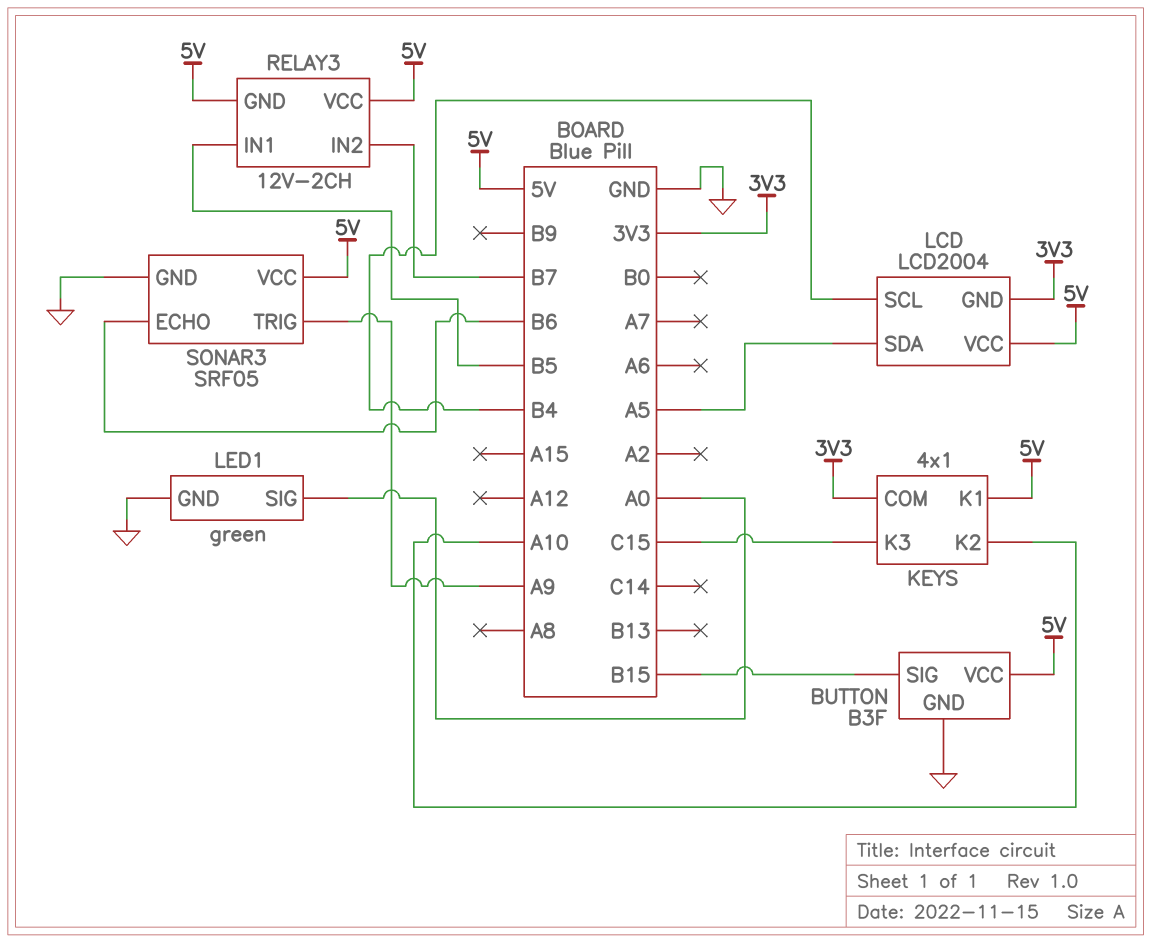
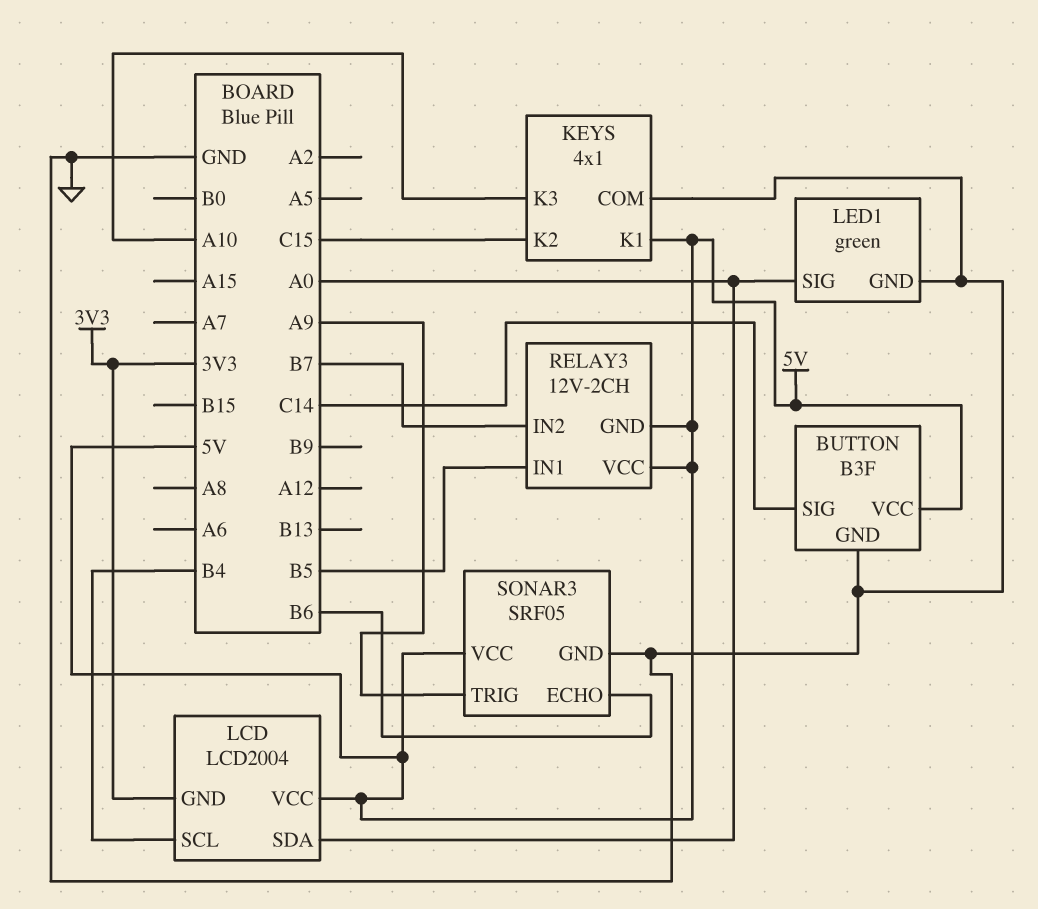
BUTTON pin SIG: B15 -> C14
KEYS pin COM: 3V3 -> GND
KEYS pin K2: A10 -> C15
KEYS pin K3: C15 -> A10
LCD pin SDA: A5 -> A0

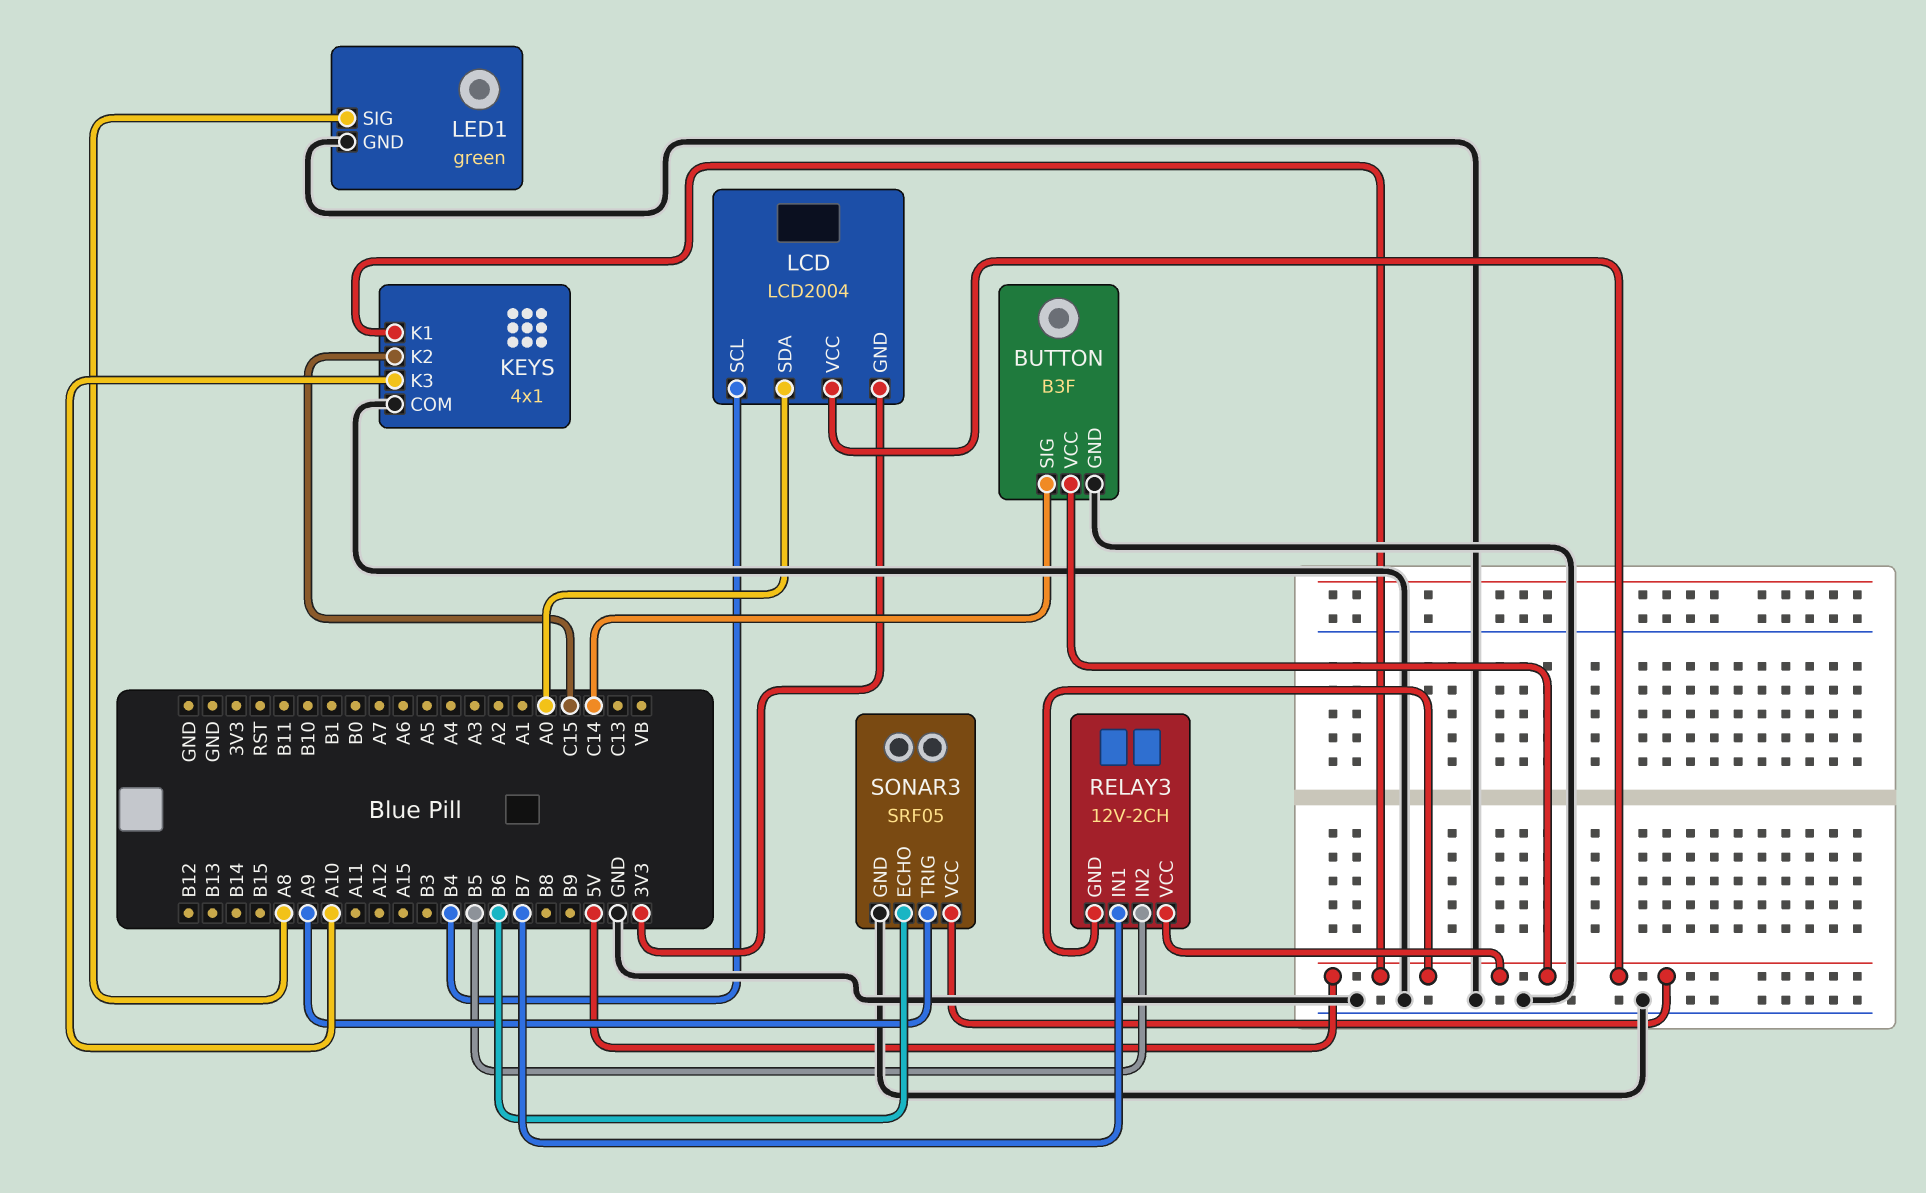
LED1 pin SIG: A0 -> A8
RELAY3 pin IN1: B5 -> B7
RELAY3 pin IN2: B7 -> B5

